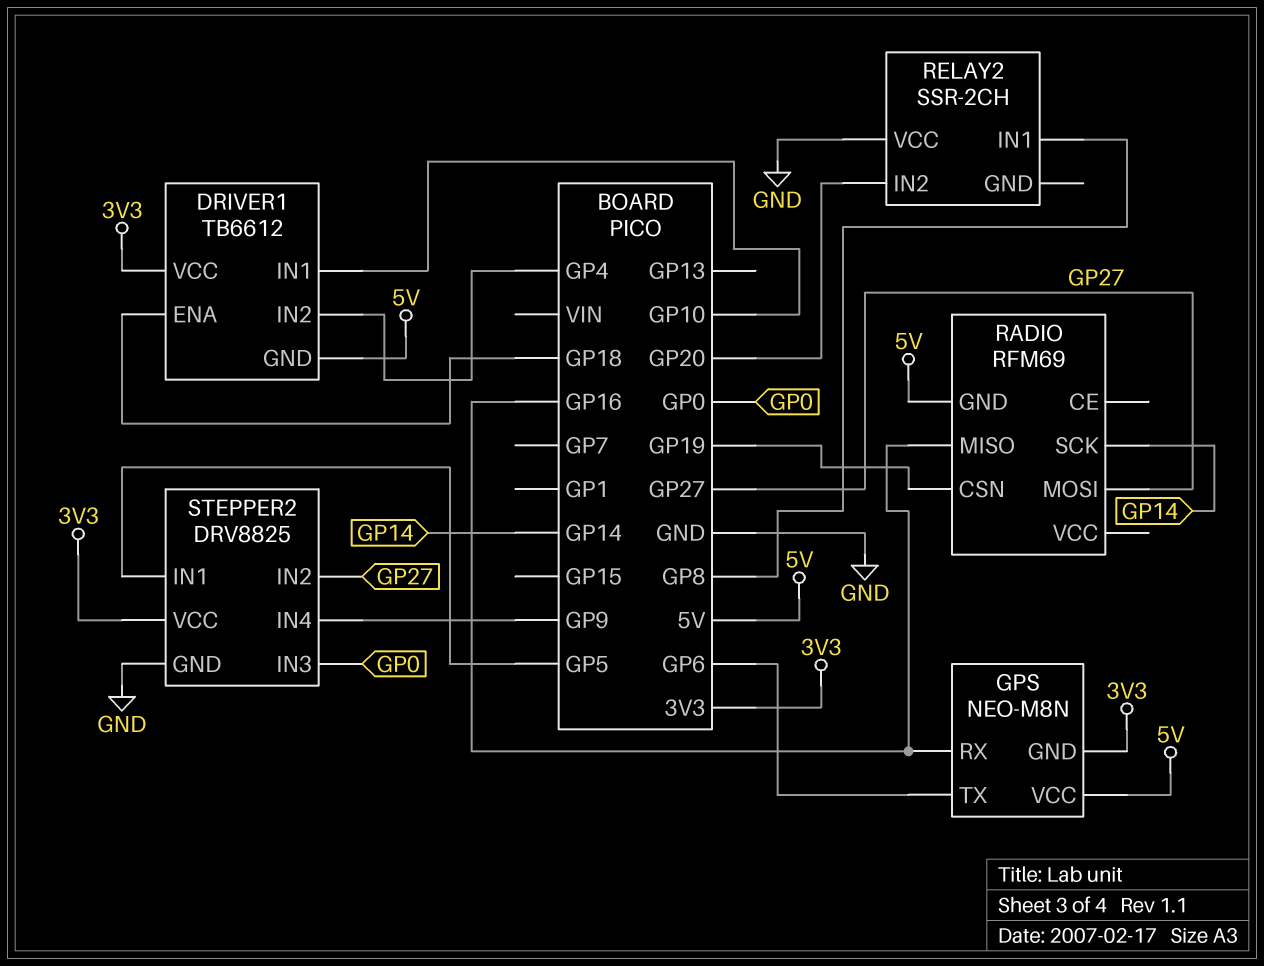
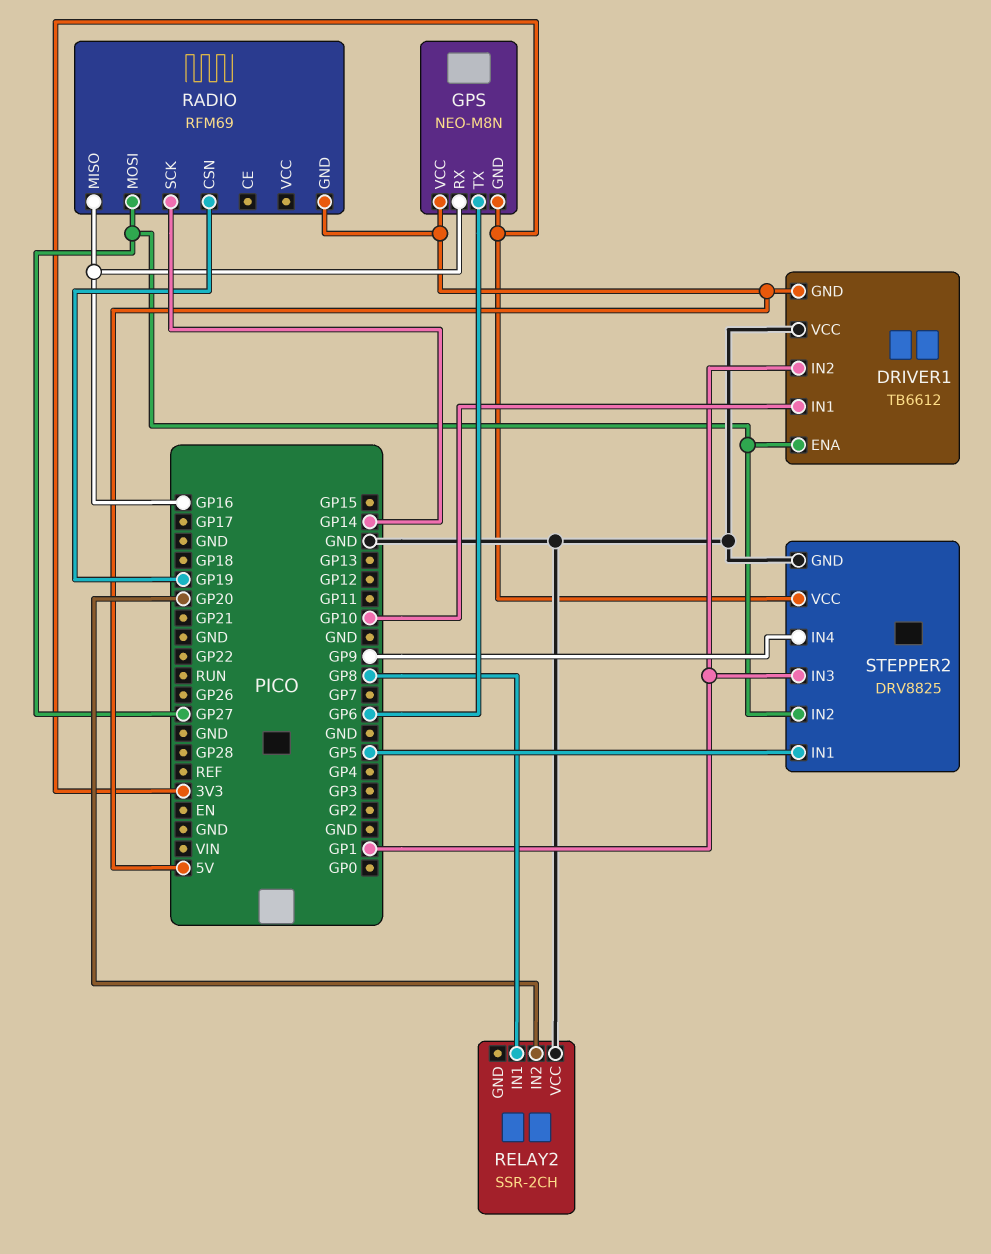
DRIVER1 pin ENA: GP18 -> GP27
DRIVER1 pin IN2: GP4 -> GP1
DRIVER1 pin VCC: 3V3 -> GND
STEPPER2 pin IN3: GP0 -> GP1

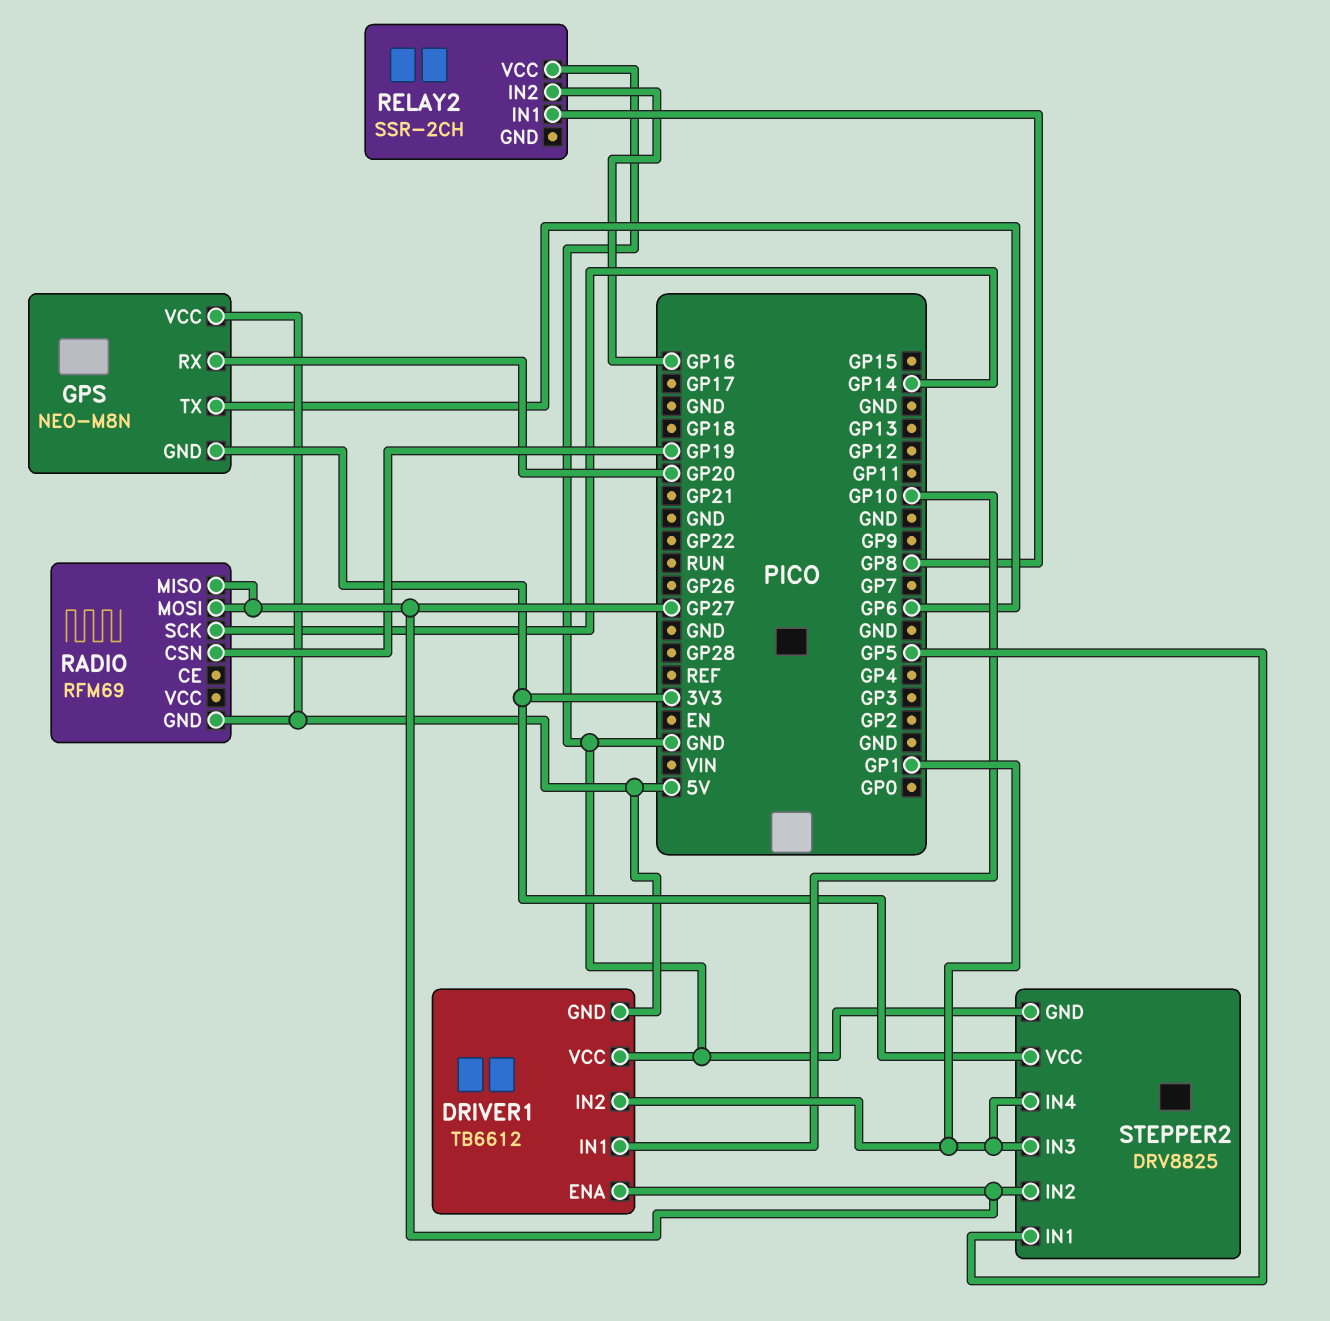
GPS pin RX: GP16 -> GP20
RADIO pin MISO: GP16 -> GP27
RELAY2 pin IN2: GP20 -> GP16
STEPPER2 pin IN4: GP9 -> GP1

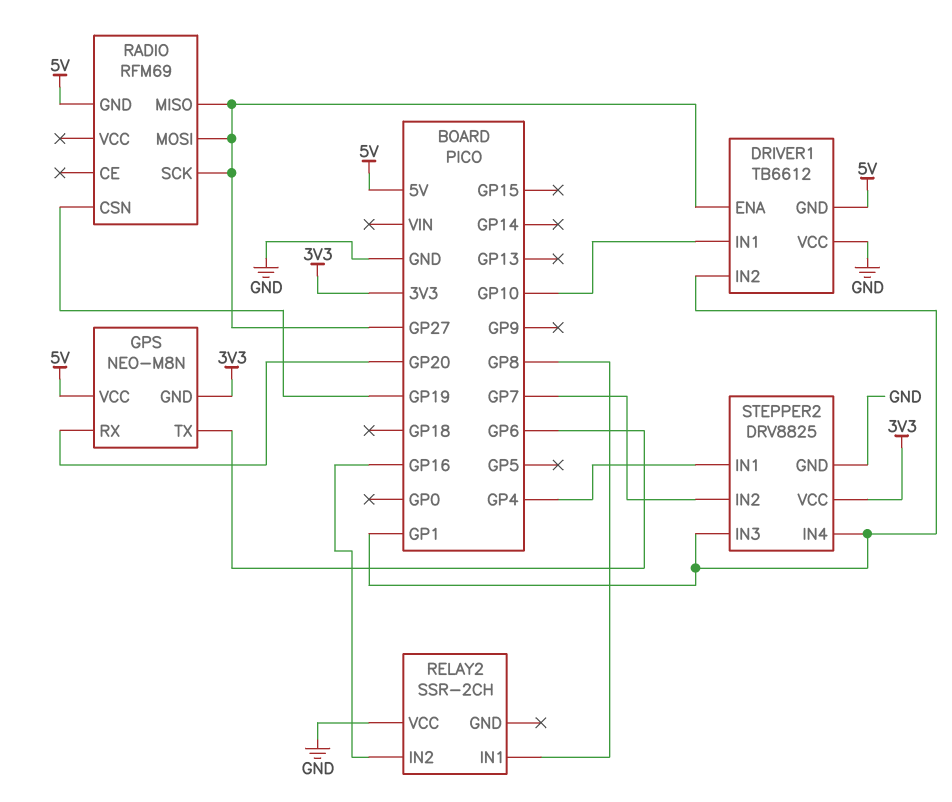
RADIO pin SCK: GP14 -> GP27
STEPPER2 pin IN1: GP5 -> GP4
STEPPER2 pin IN2: GP27 -> GP7

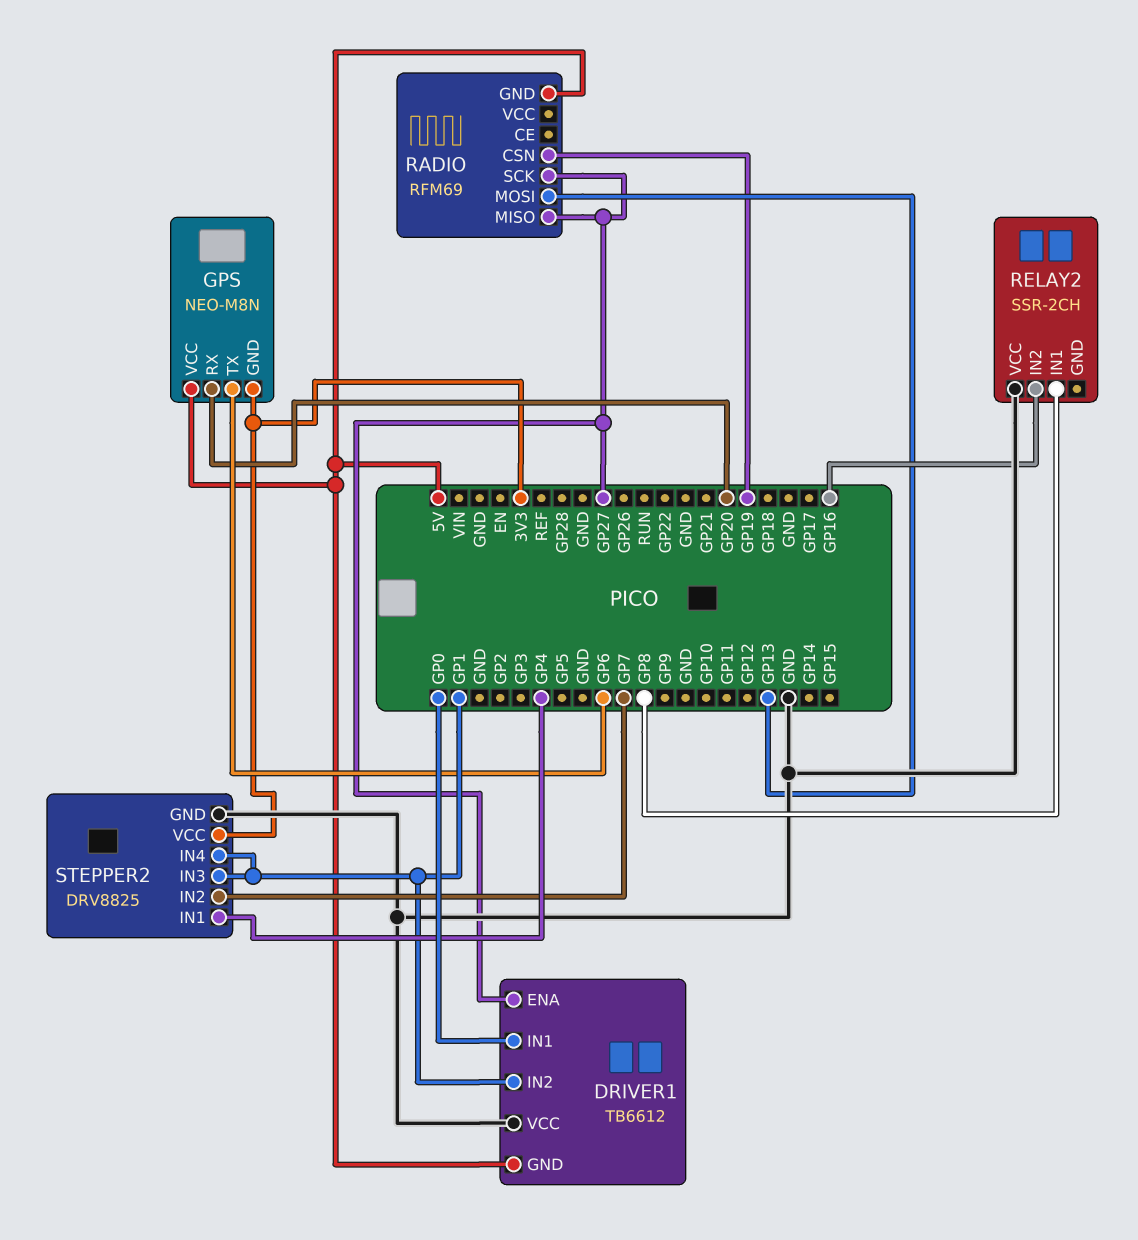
DRIVER1 pin IN1: GP10 -> GP0
RADIO pin MOSI: GP27 -> GP13

